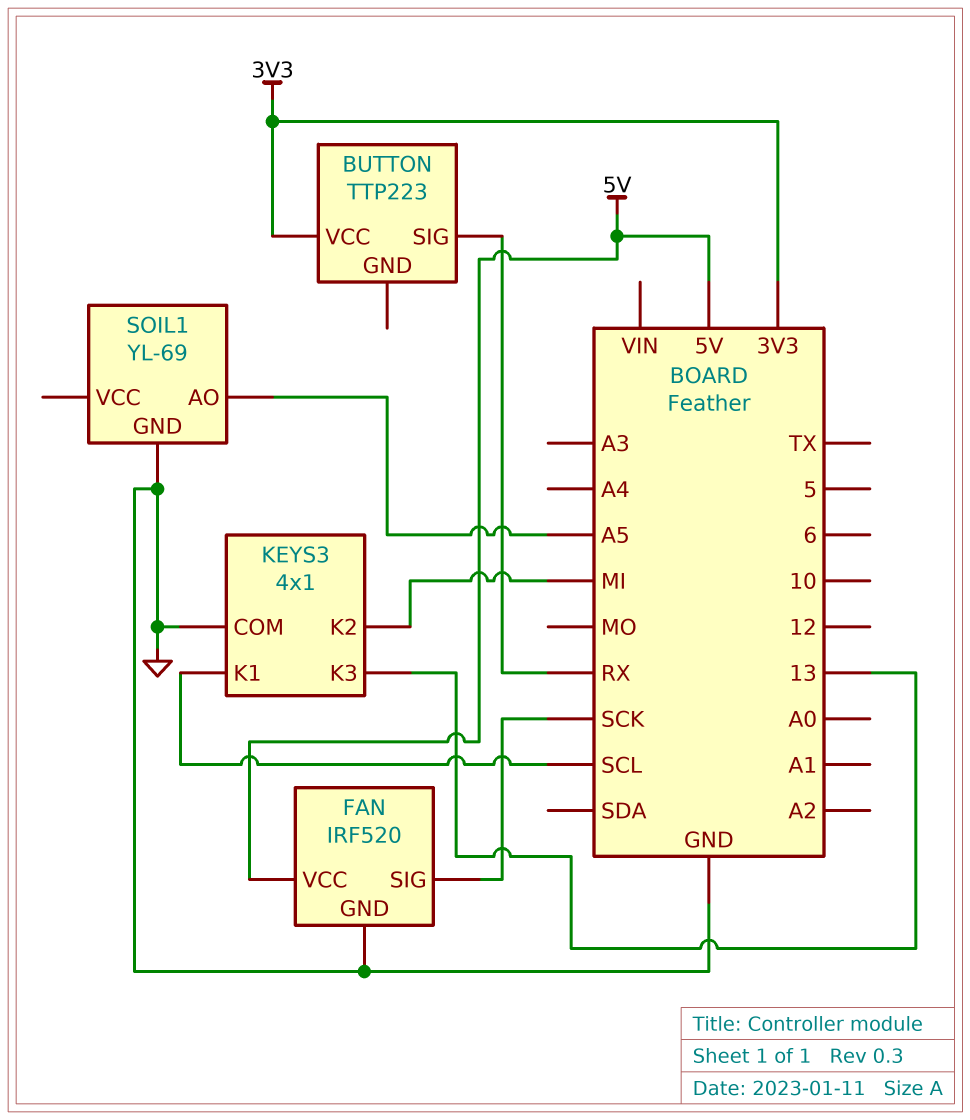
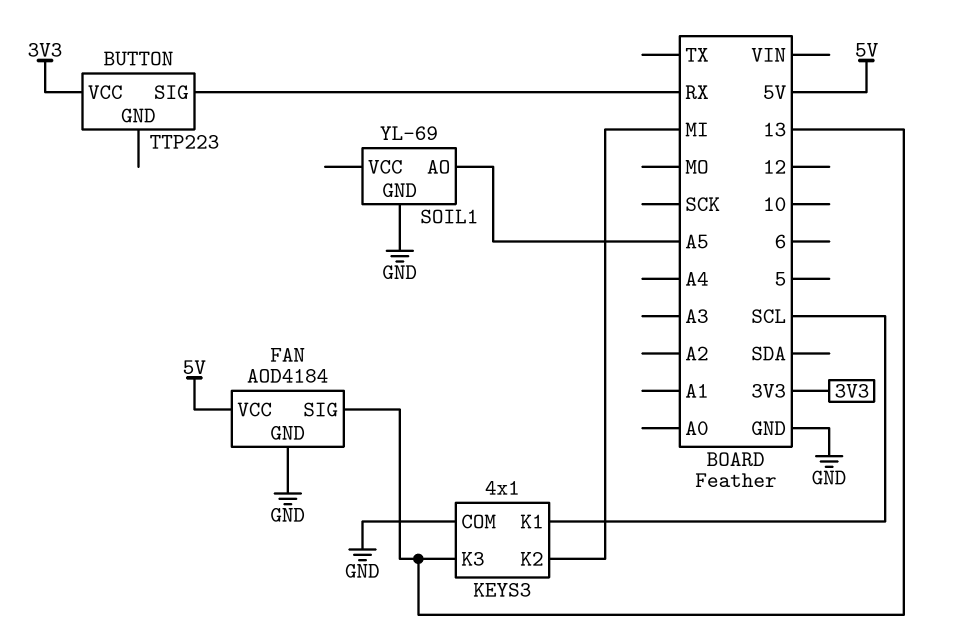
FAN: IRF520 -> AOD4184
FAN pin SIG: SCK -> 13

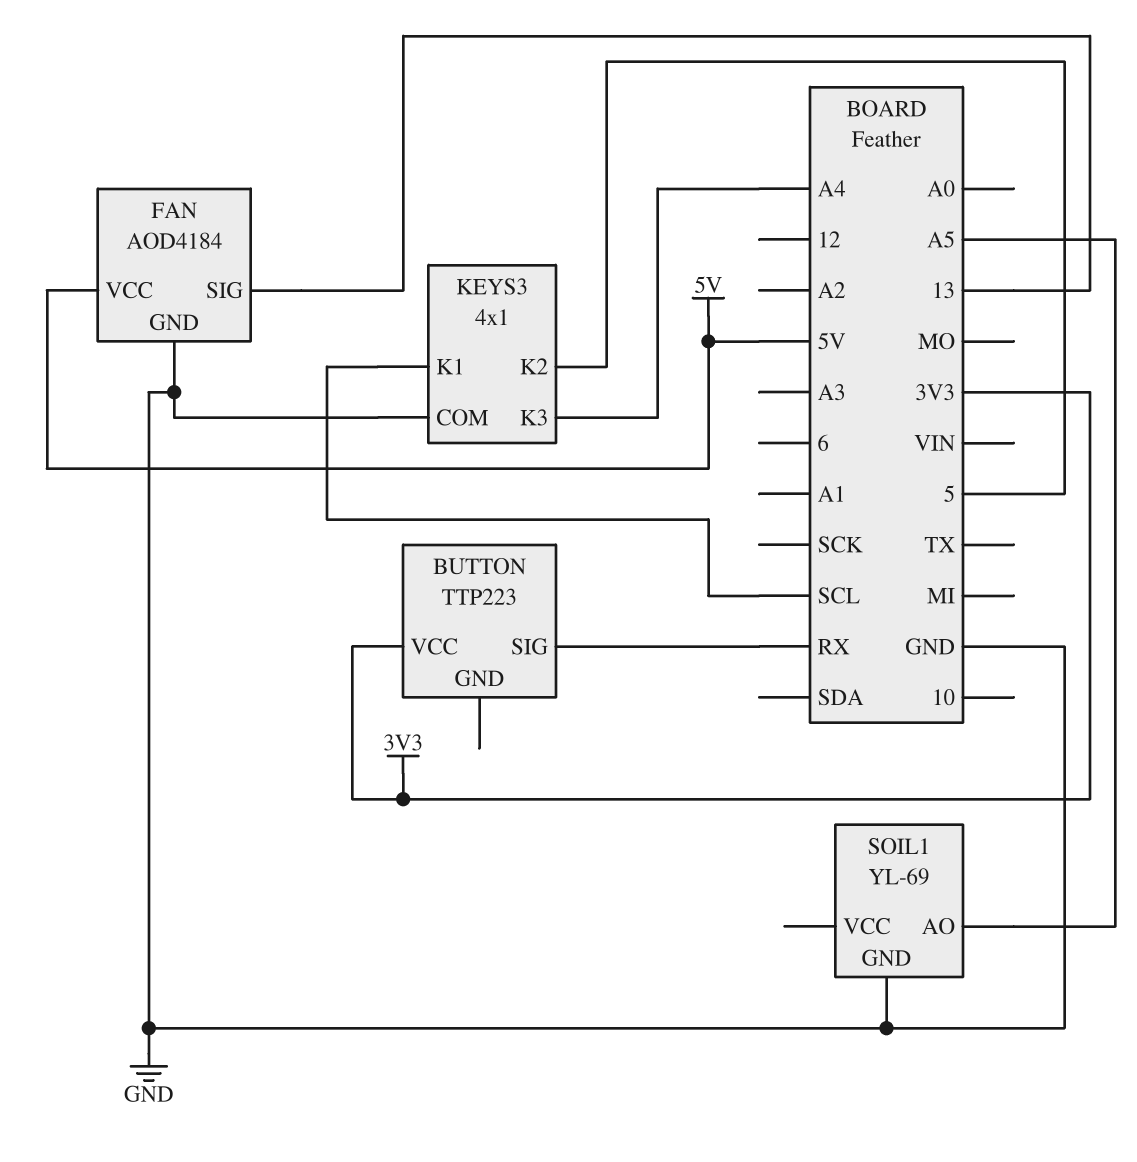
KEYS3 pin K2: MI -> 5
KEYS3 pin K3: 13 -> A4

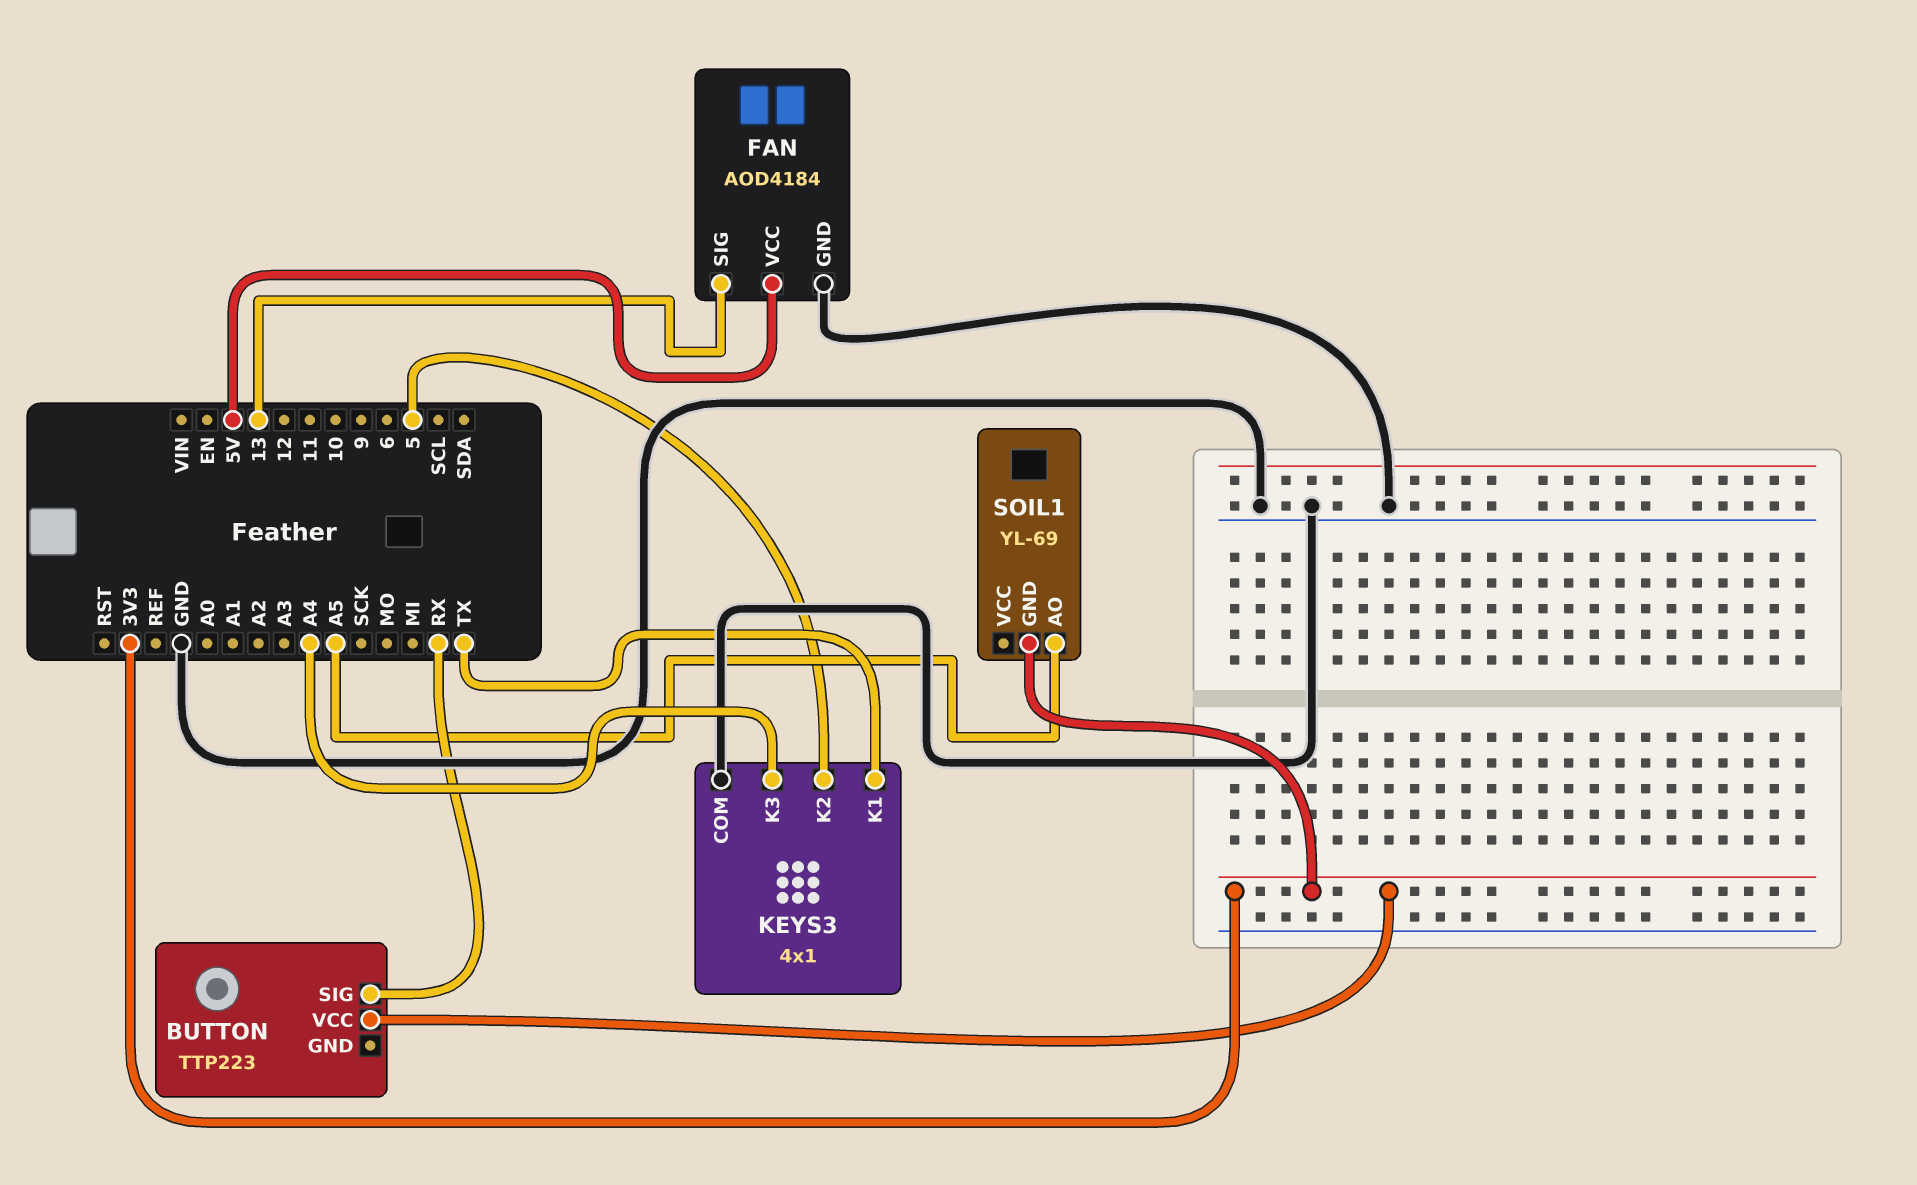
KEYS3 pin K1: SCL -> TX
SOIL1 pin GND: GND -> 3V3

